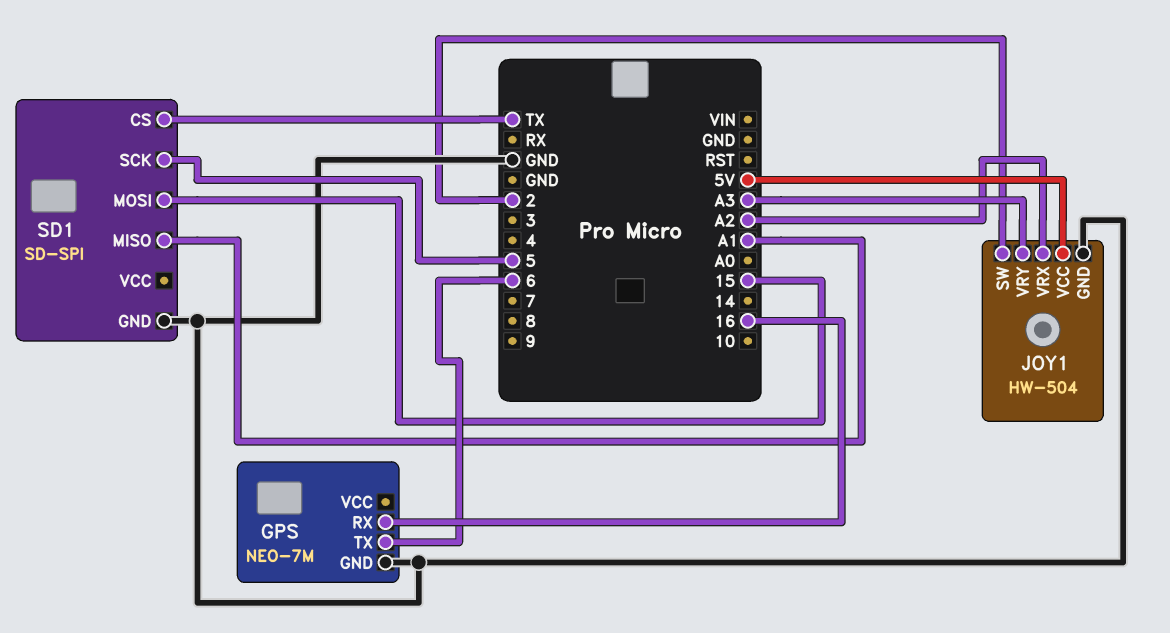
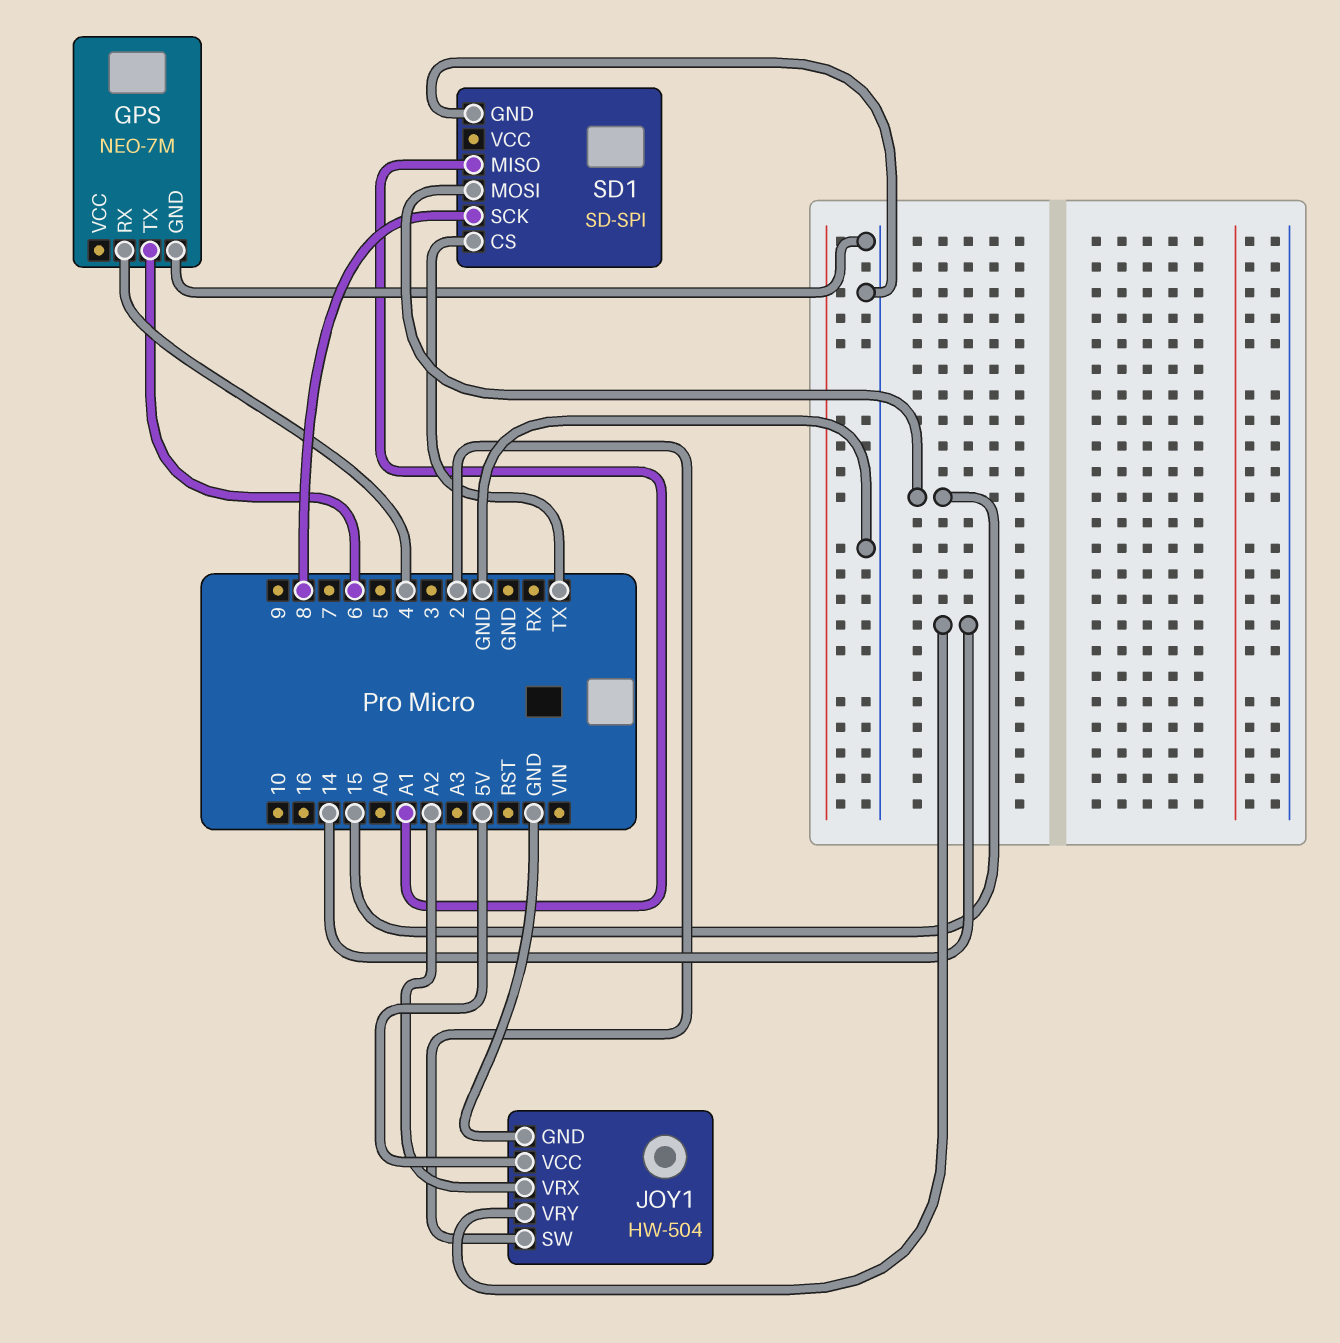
GPS pin RX: 16 -> 4
JOY1 pin VRY: A3 -> 14
SD1 pin SCK: 5 -> 8

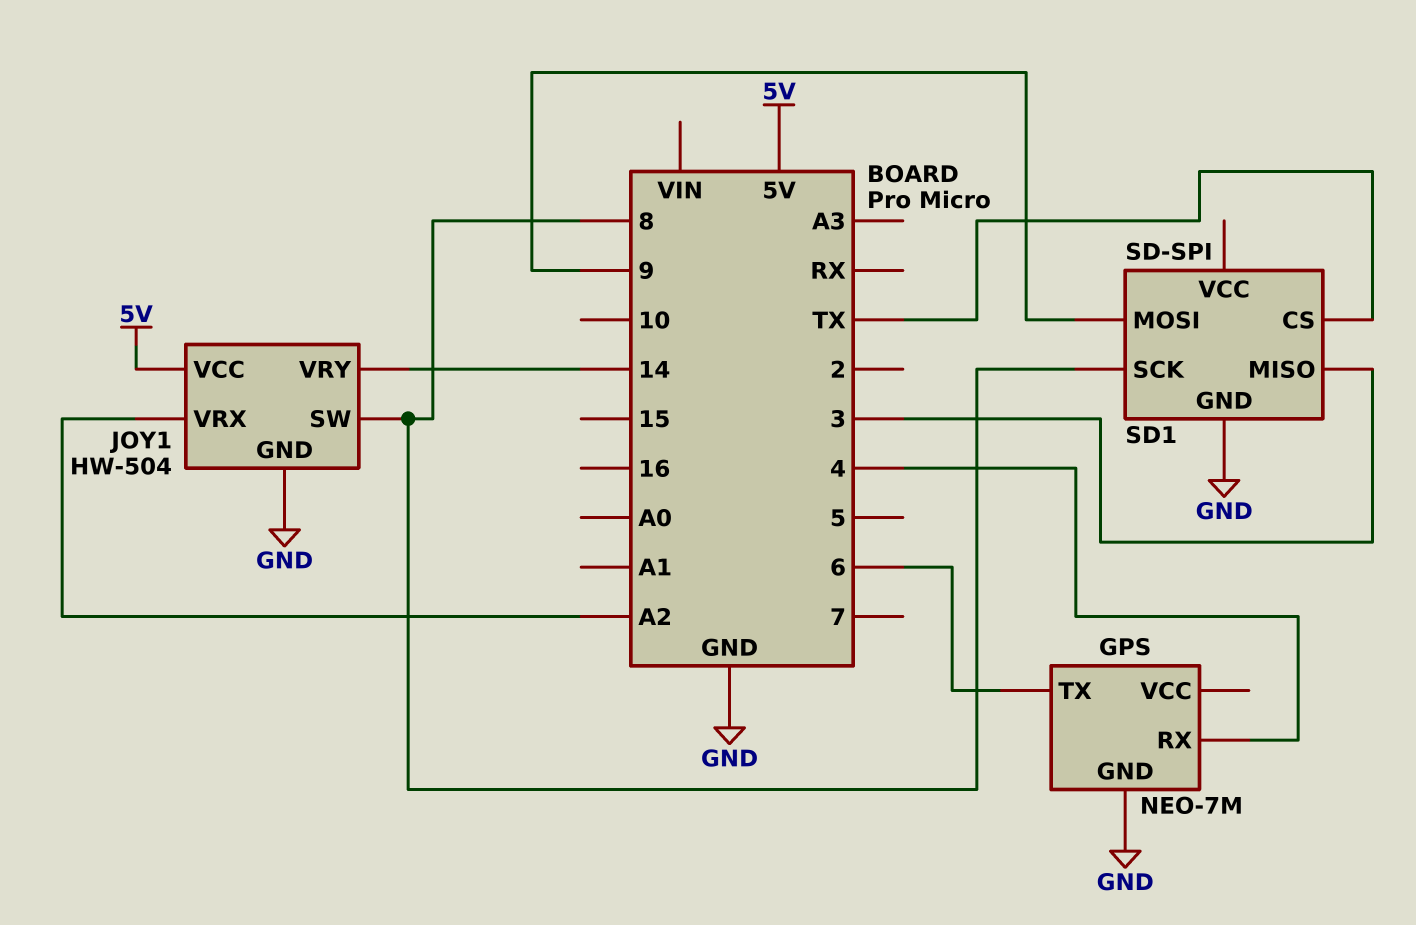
JOY1 pin SW: 2 -> 8
SD1 pin MISO: A1 -> 3
SD1 pin MOSI: 15 -> 9

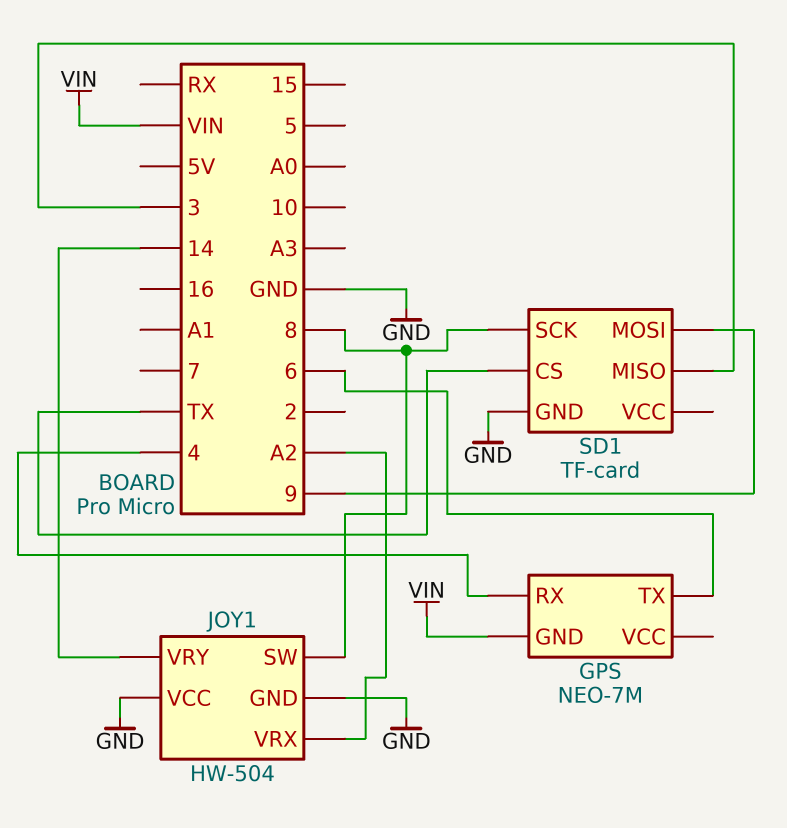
GPS pin GND: GND -> VIN
JOY1 pin VCC: 5V -> GND
SD1: SD-SPI -> TF-card

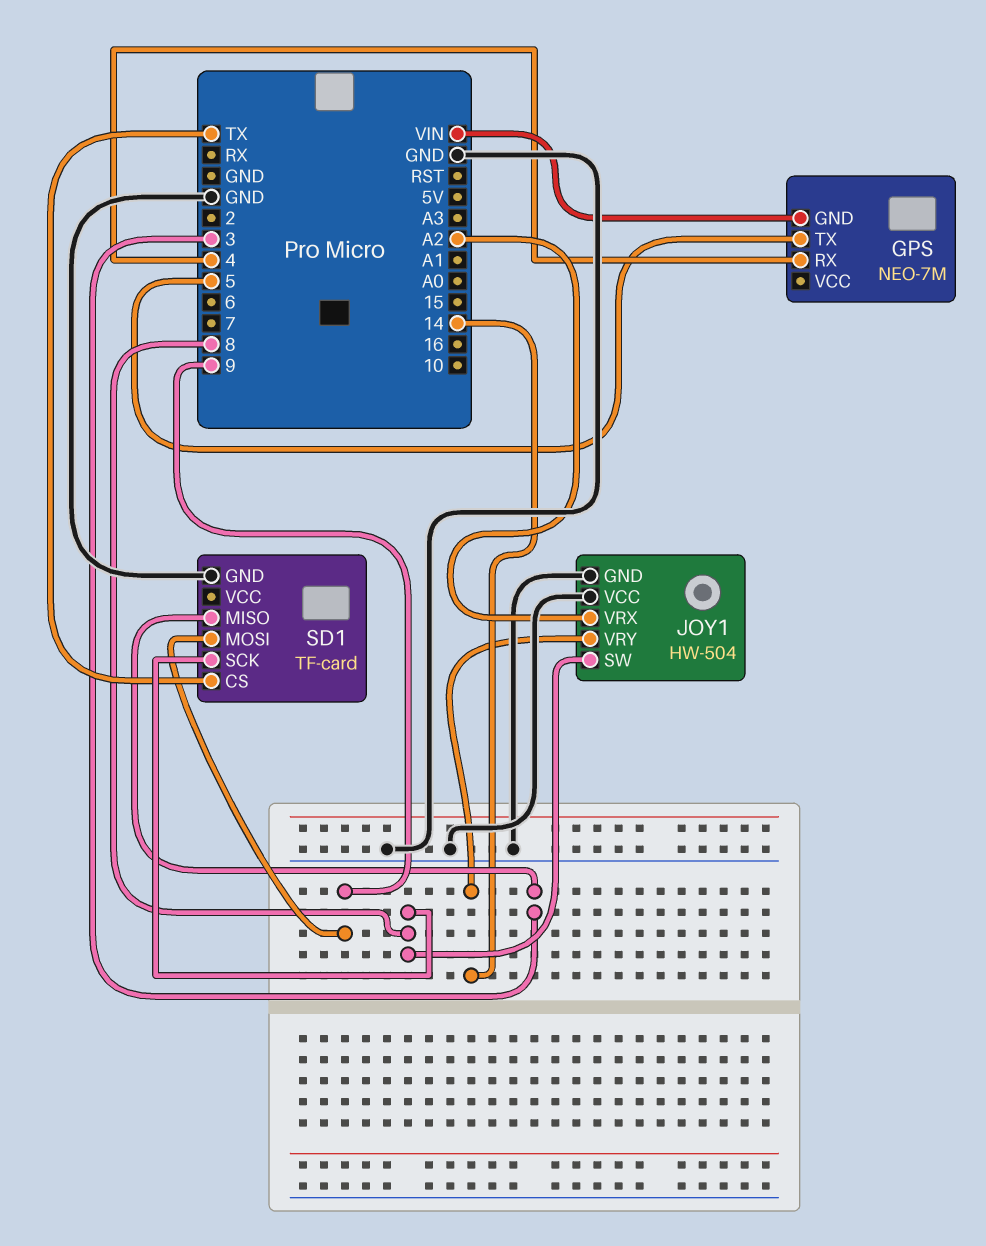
GPS pin TX: 6 -> 5

